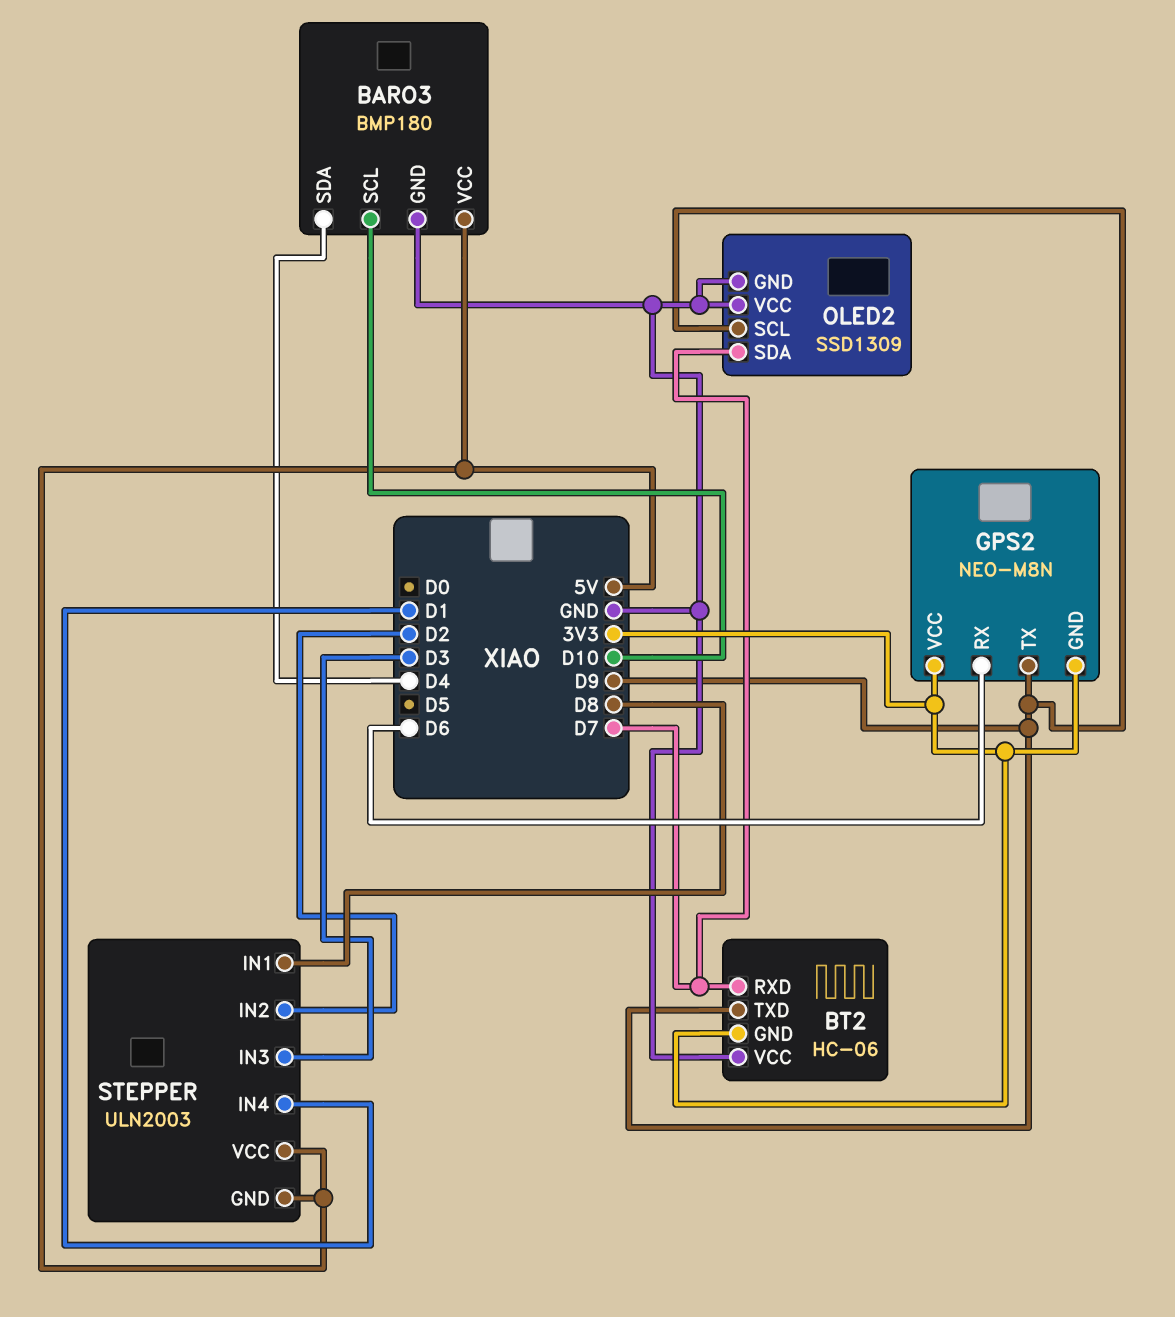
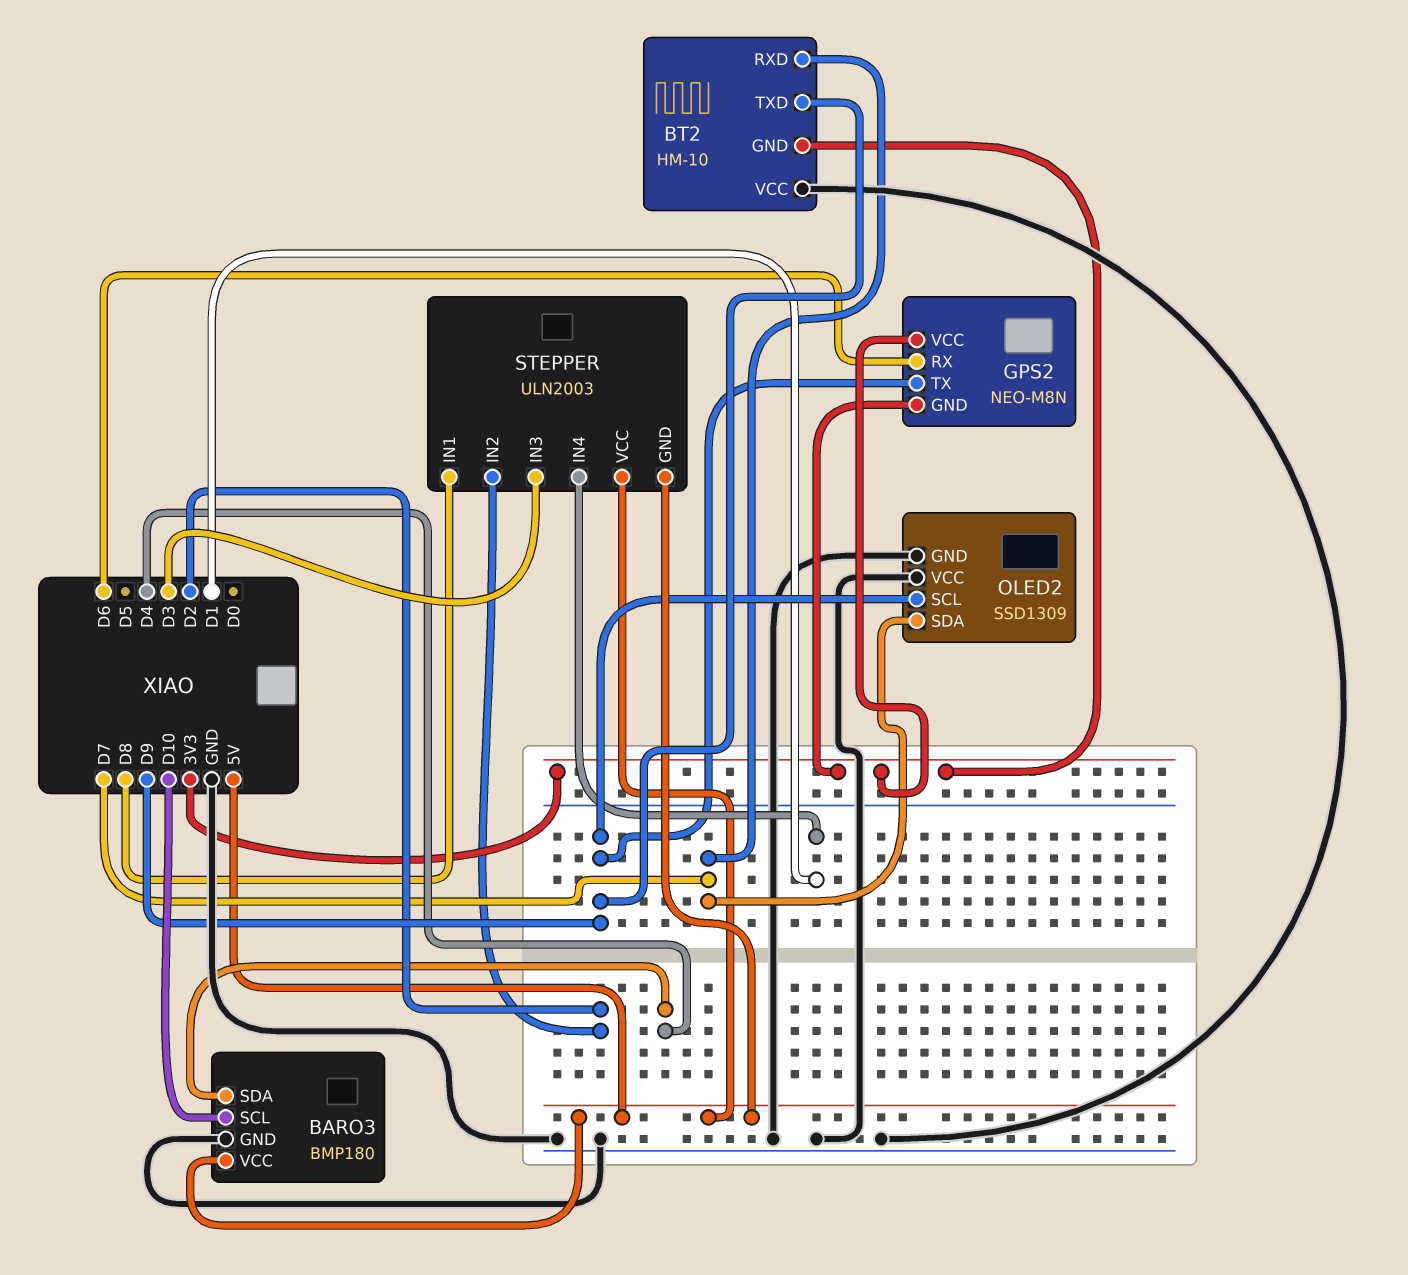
BT2: HC-06 -> HM-10

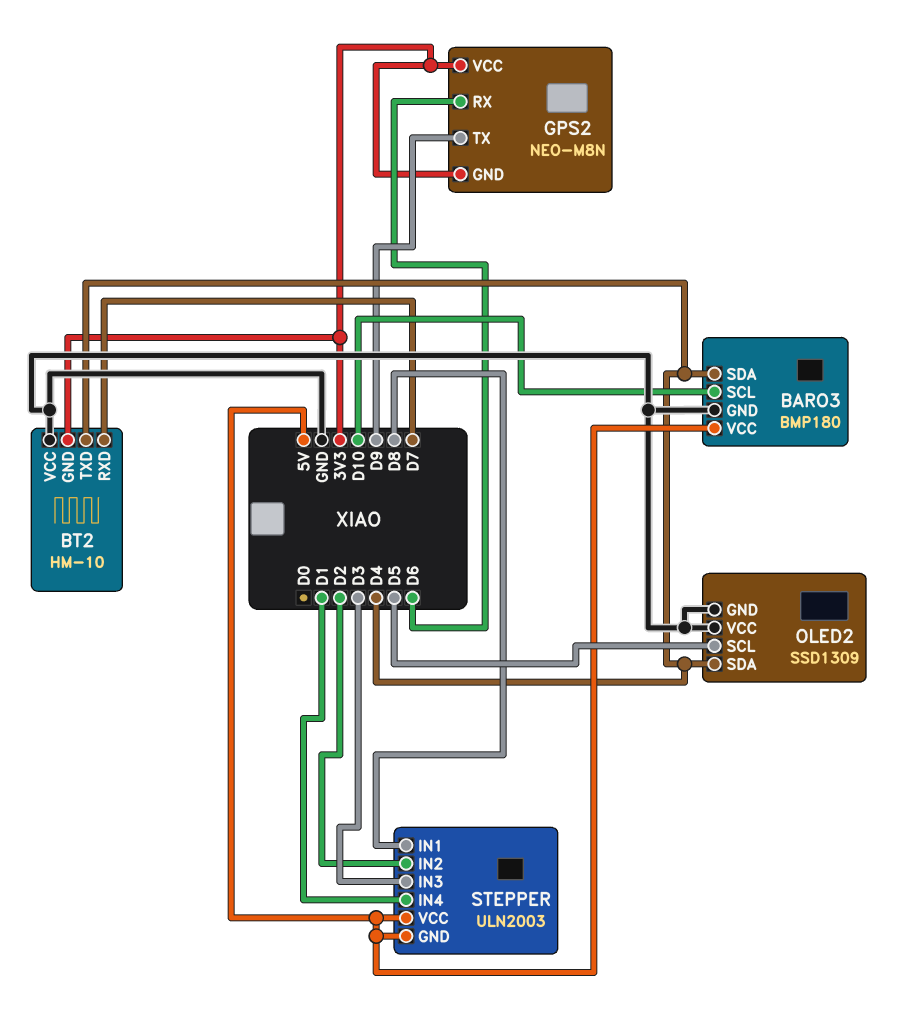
BT2 pin TXD: D9 -> D4
OLED2 pin SCL: D9 -> D5
OLED2 pin SDA: D7 -> D4

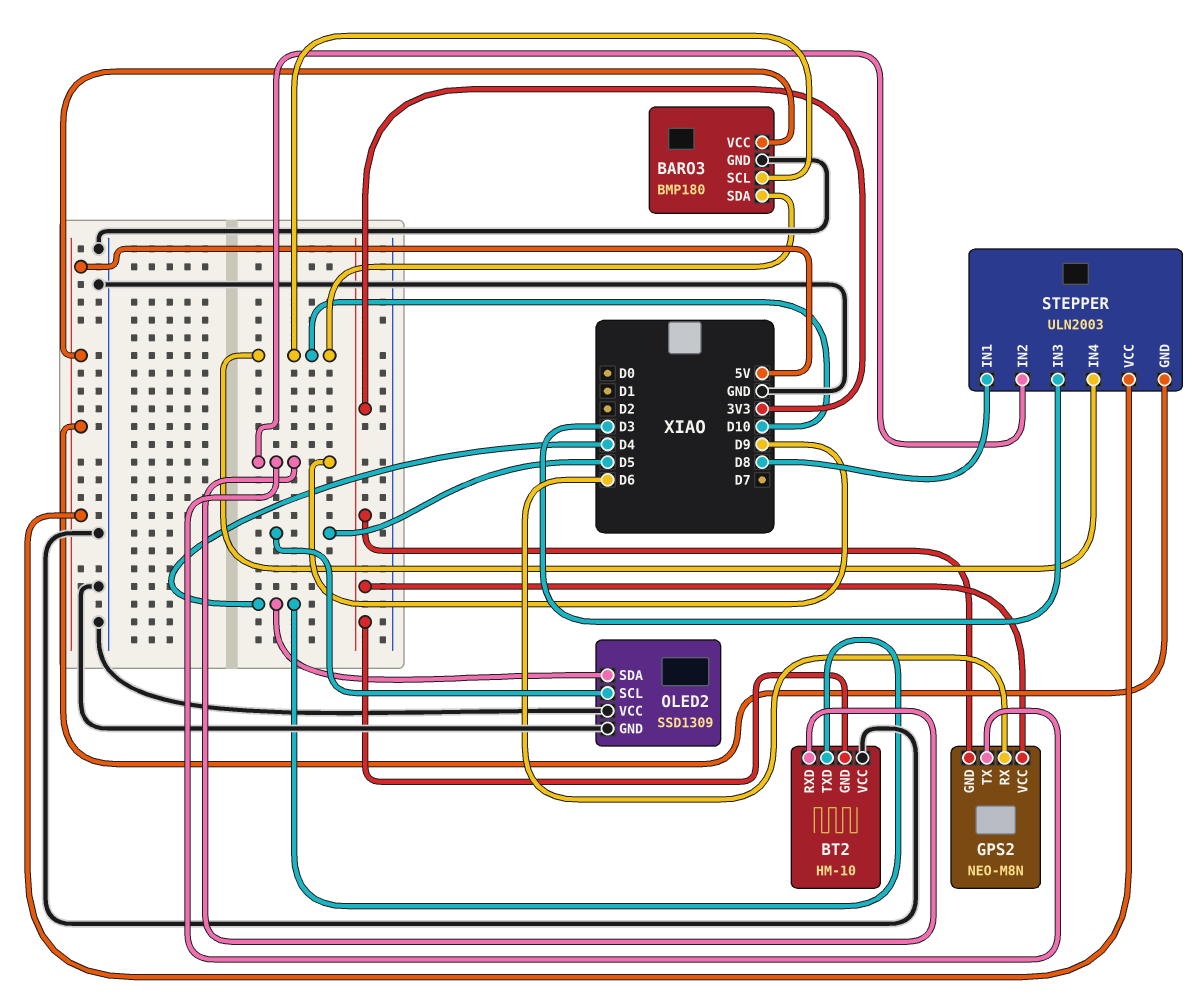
BARO3 pin SDA: D4 -> D10
BT2 pin RXD: D7 -> D9
STEPPER pin IN2: D2 -> D9
STEPPER pin IN4: D1 -> D10

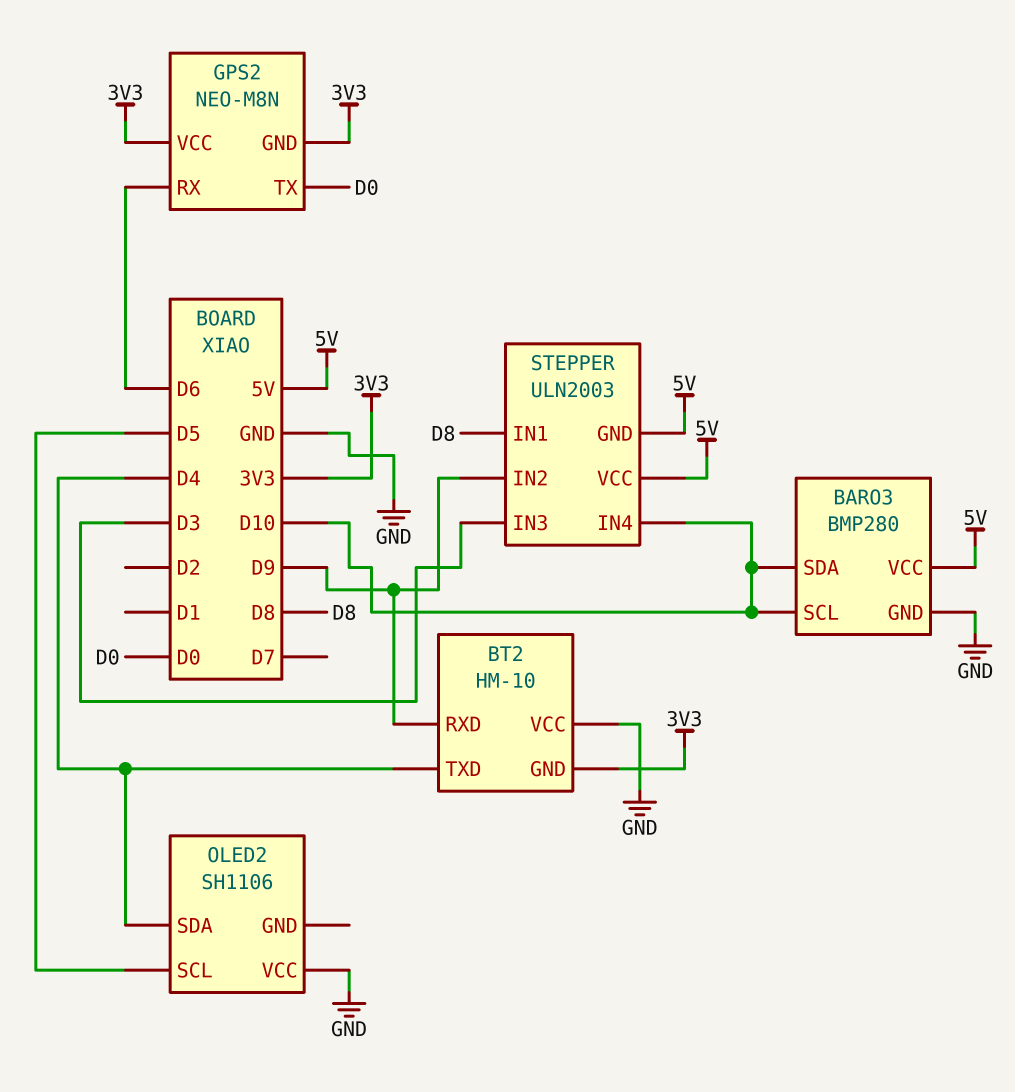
BARO3: BMP180 -> BMP280
GPS2 pin TX: D9 -> D0
OLED2: SSD1309 -> SH1106
OLED2 pin GND: GND -> none

